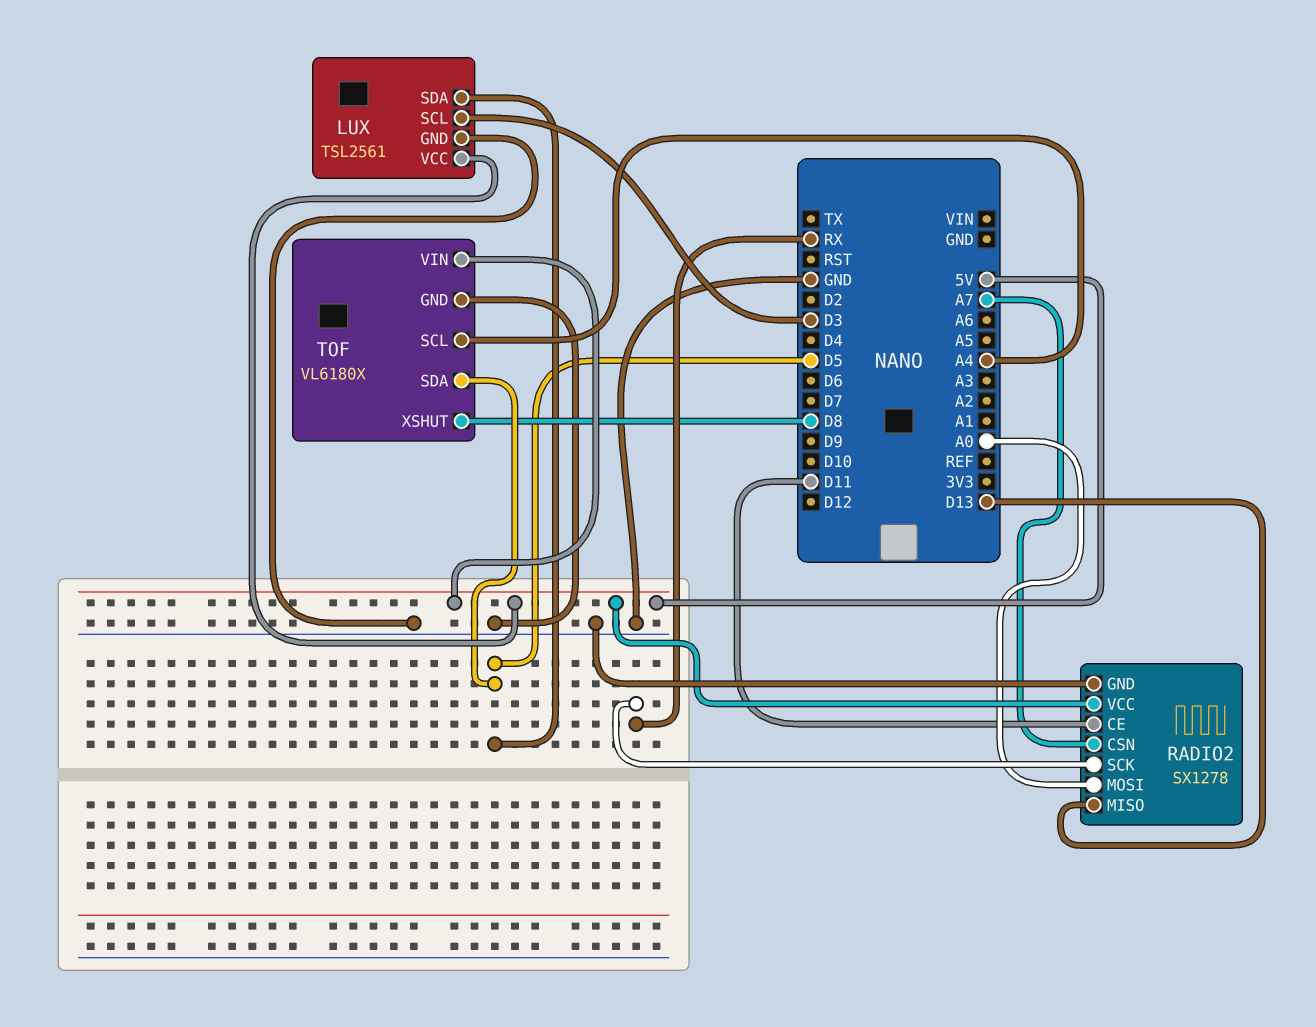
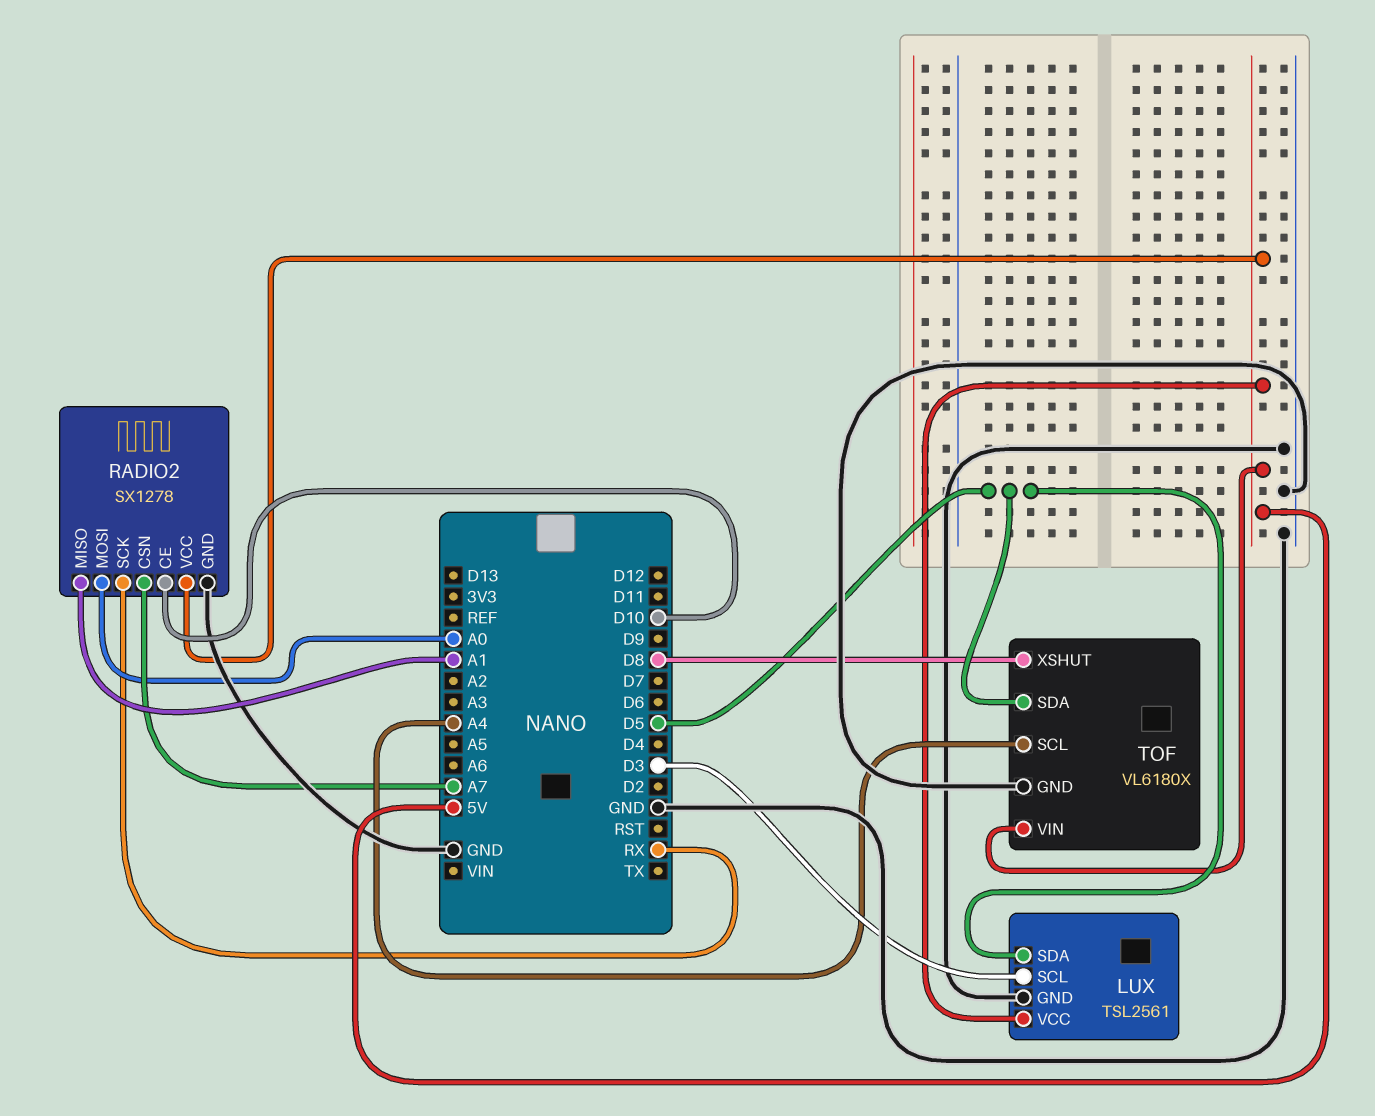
RADIO2 pin CE: D11 -> D10
RADIO2 pin MISO: D13 -> A1

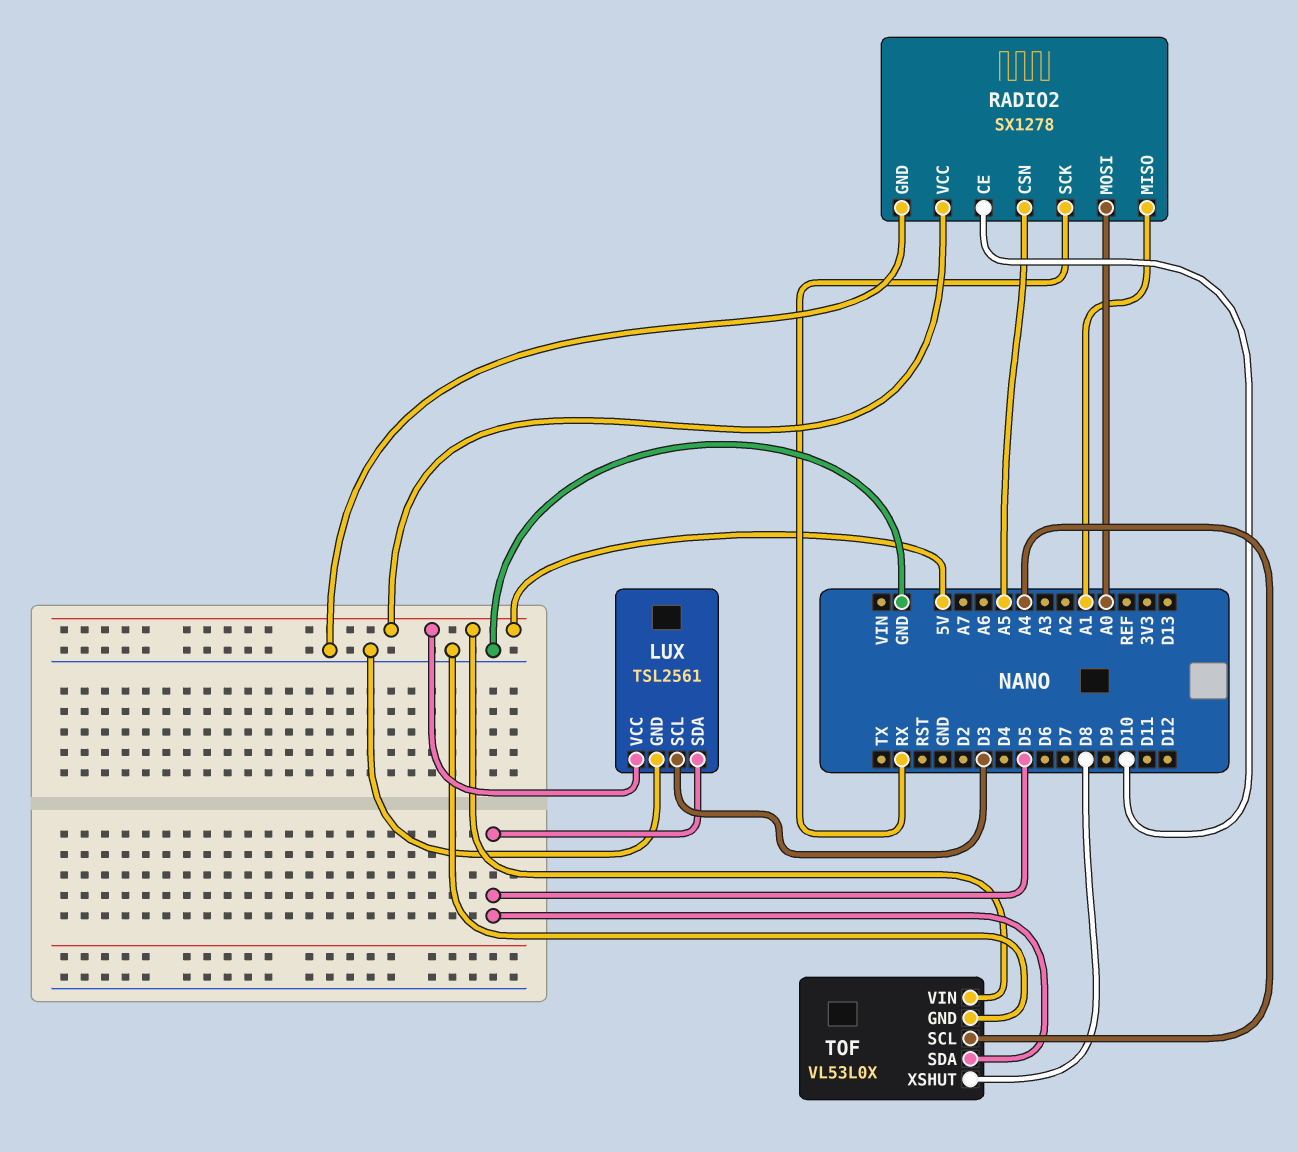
RADIO2 pin CSN: A7 -> A5
TOF: VL6180X -> VL53L0X

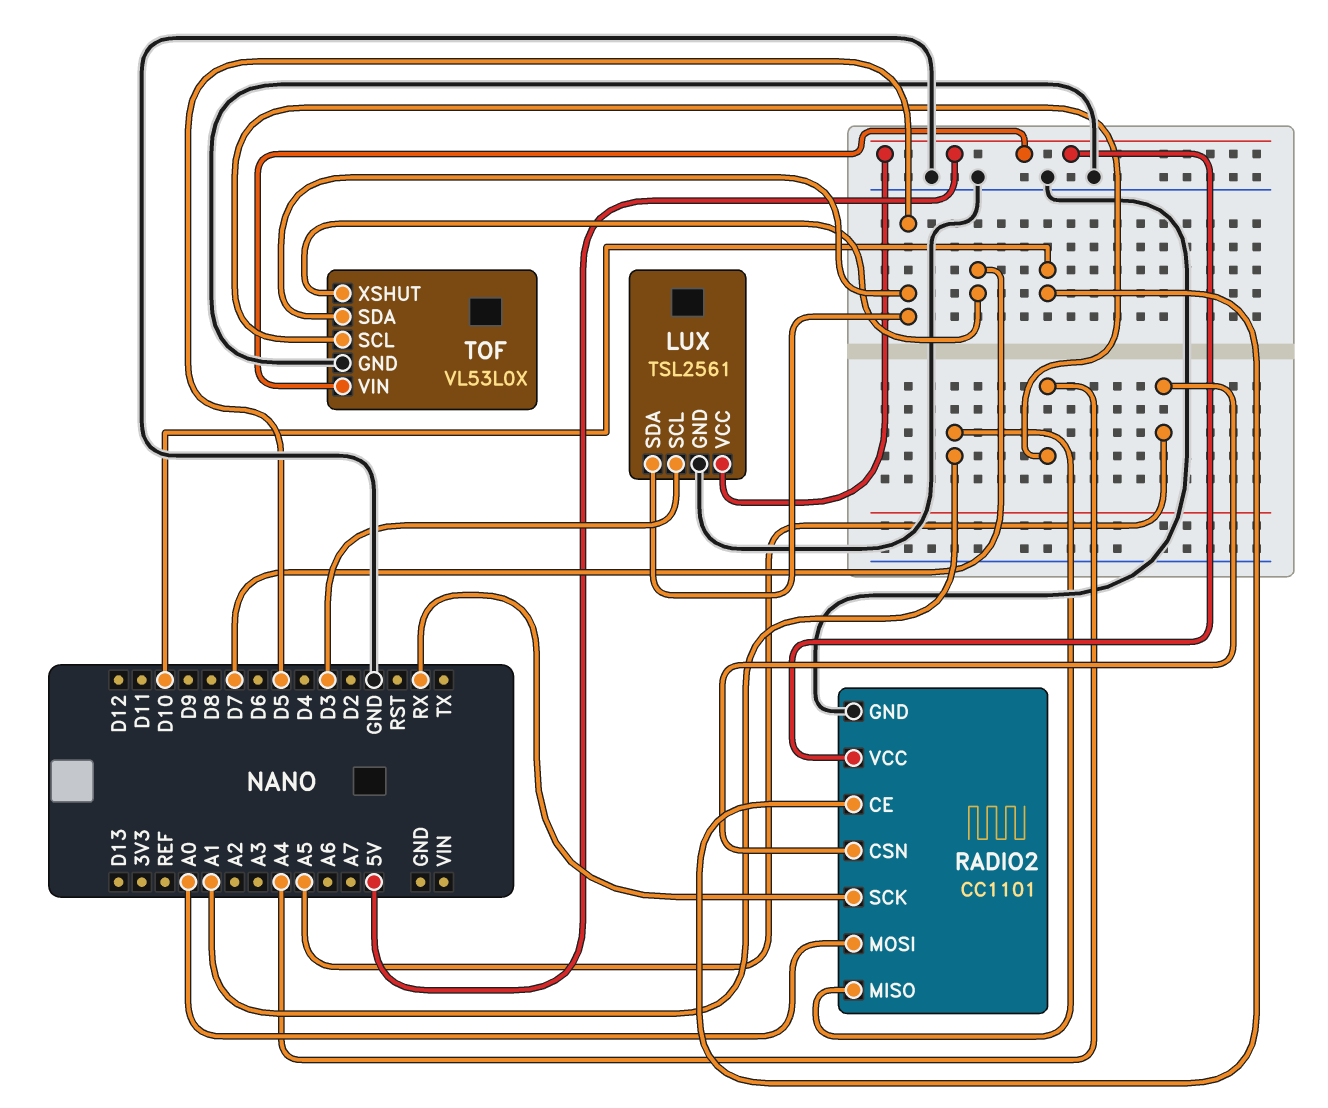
RADIO2: SX1278 -> CC1101
TOF pin XSHUT: D8 -> D7

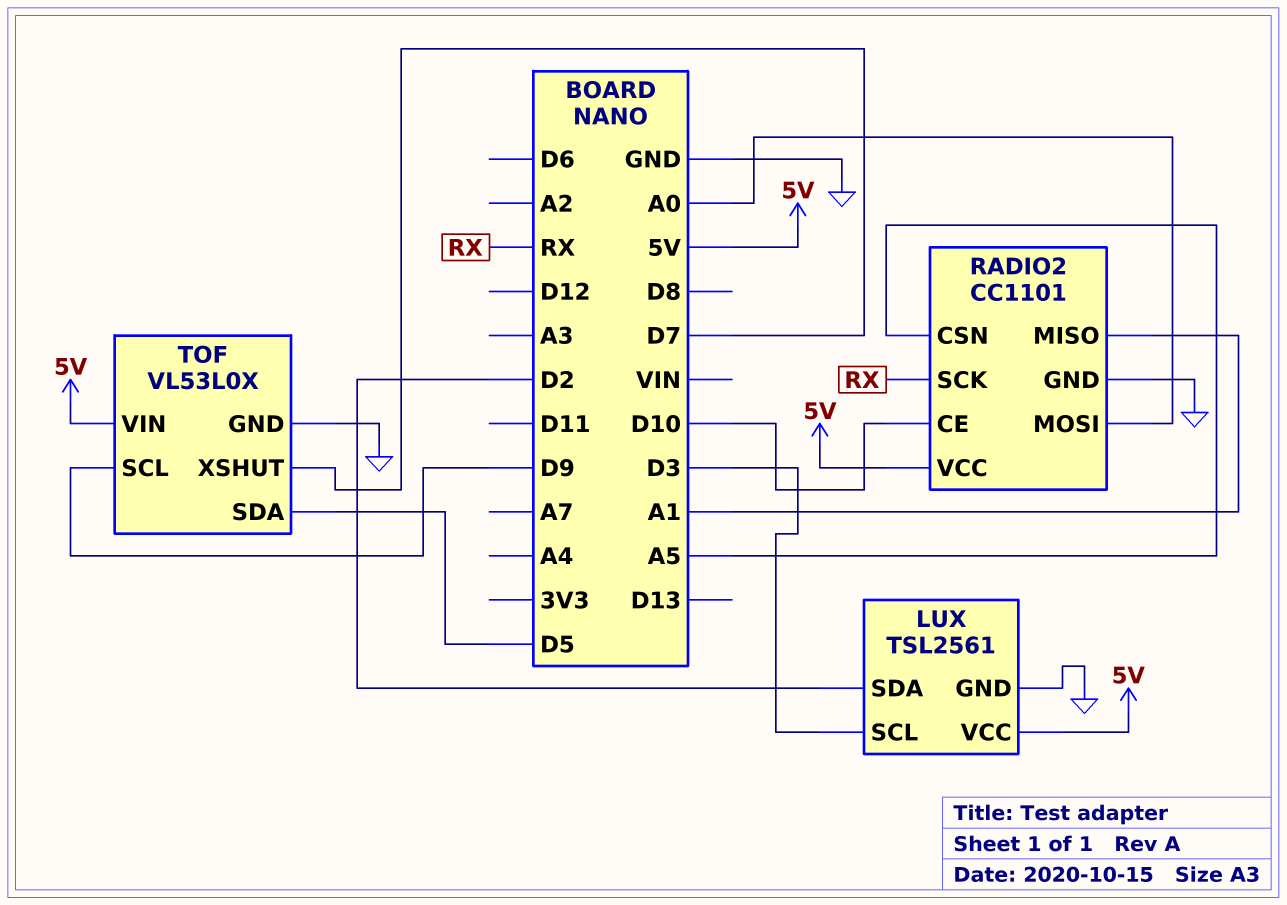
LUX pin SDA: D5 -> D2
TOF pin SCL: A4 -> D9

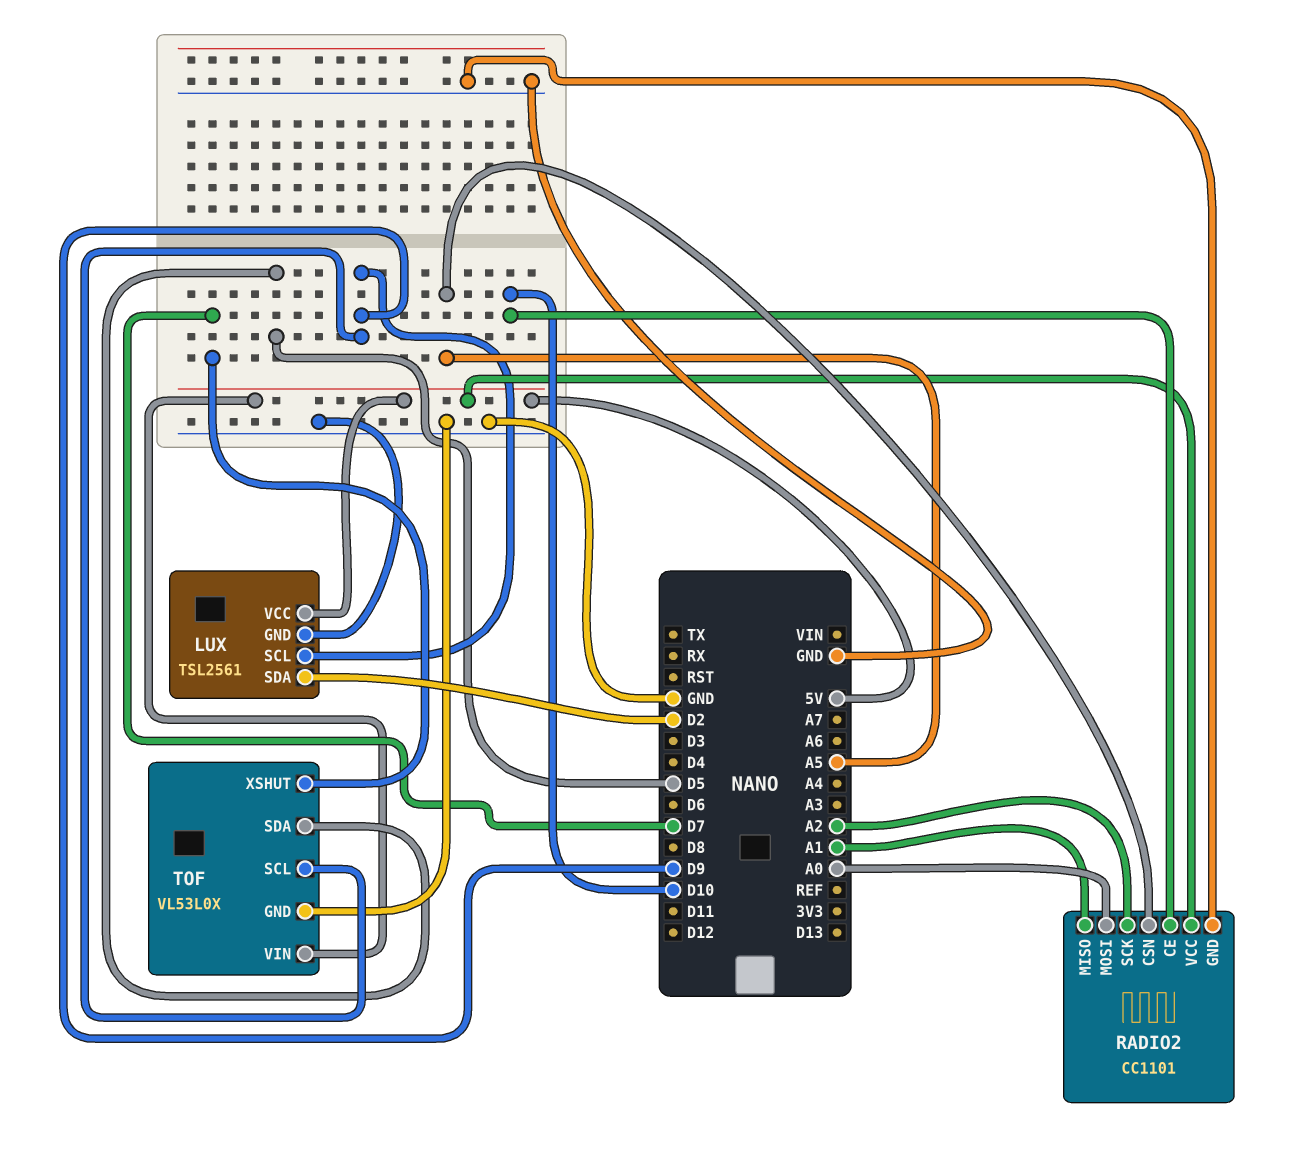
LUX pin SCL: D3 -> D9
RADIO2 pin SCK: RX -> A2

